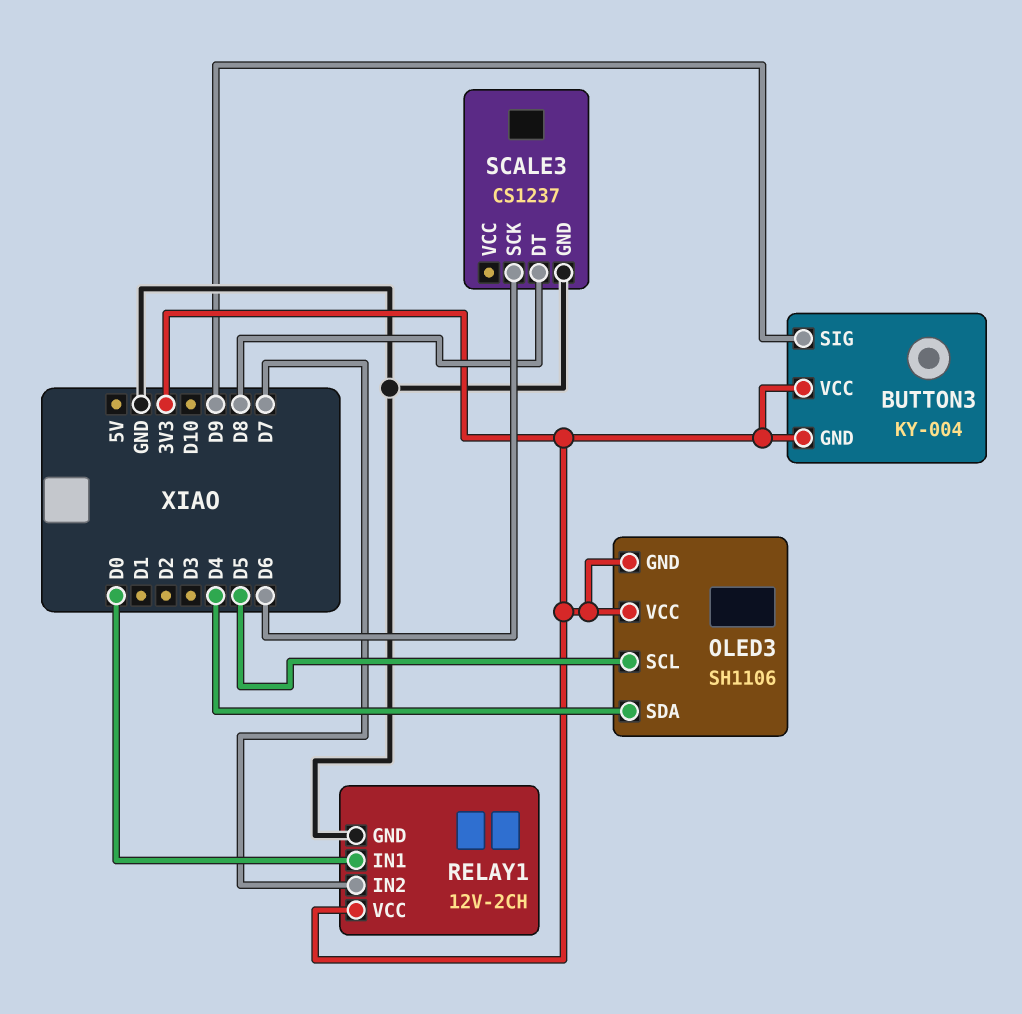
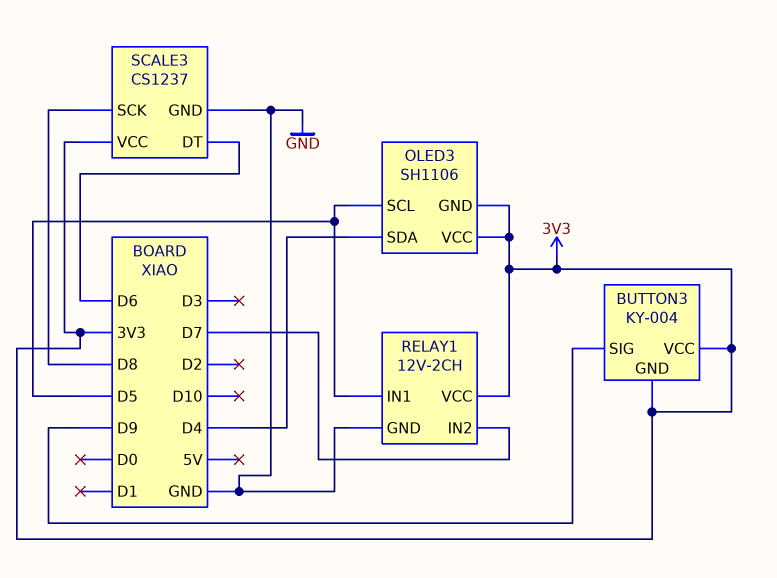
RELAY1 pin IN1: D0 -> D5
SCALE3 pin DT: D8 -> D6
SCALE3 pin SCK: D6 -> D8
SCALE3 pin VCC: none -> 3V3

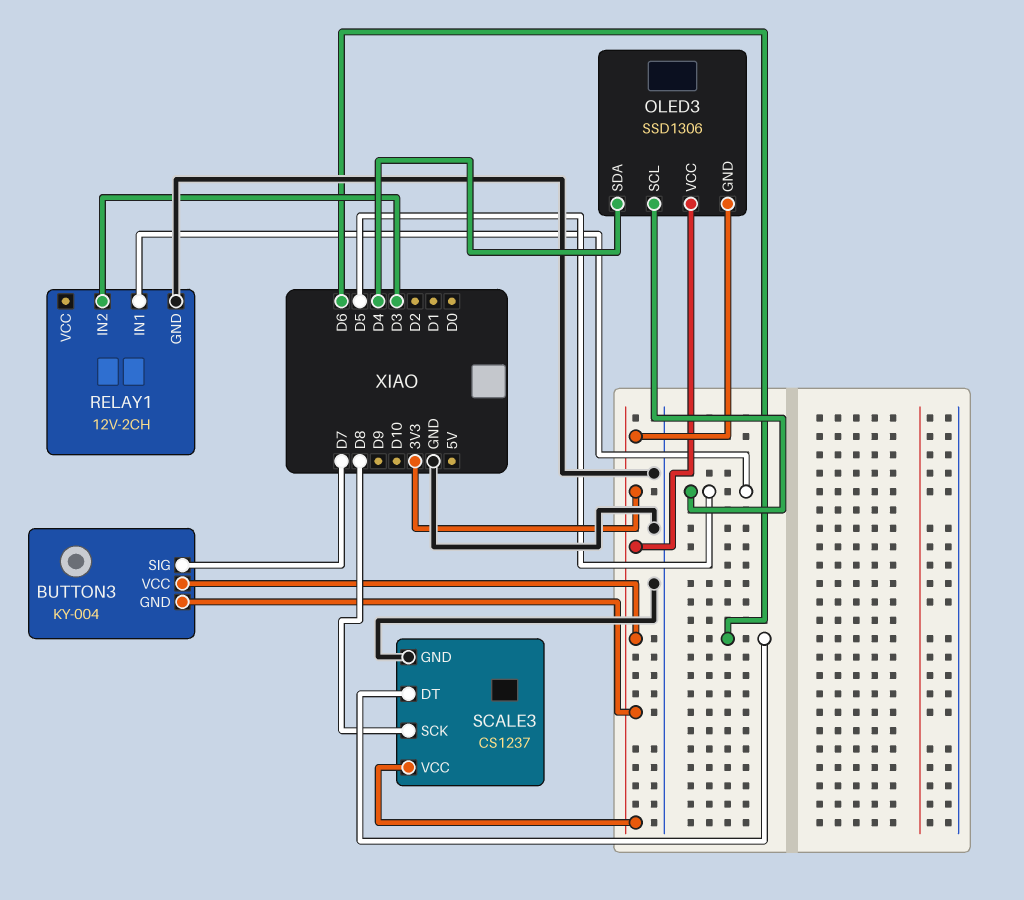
BUTTON3 pin SIG: D9 -> D7
OLED3: SH1106 -> SSD1306
RELAY1 pin IN2: D7 -> D3
RELAY1 pin VCC: 3V3 -> none

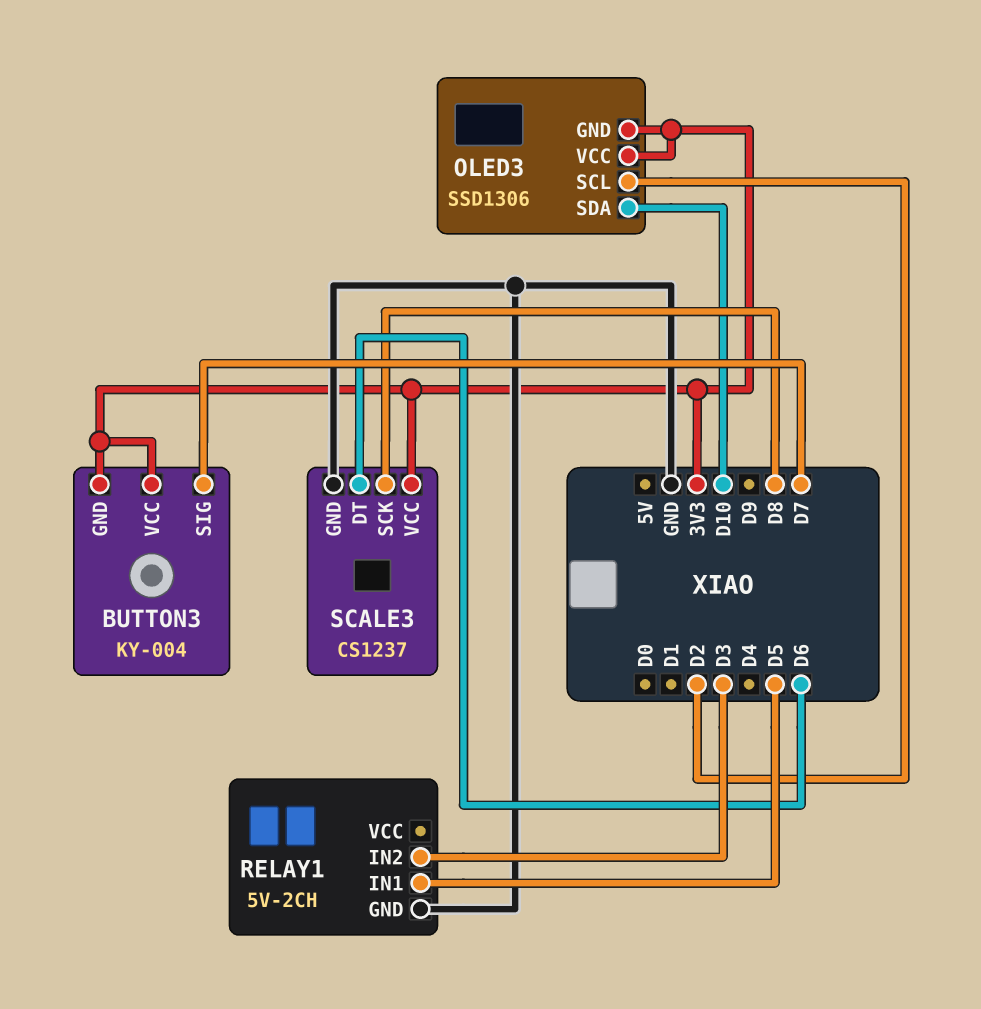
OLED3 pin SCL: D5 -> D2
OLED3 pin SDA: D4 -> D10
RELAY1: 12V-2CH -> 5V-2CH

